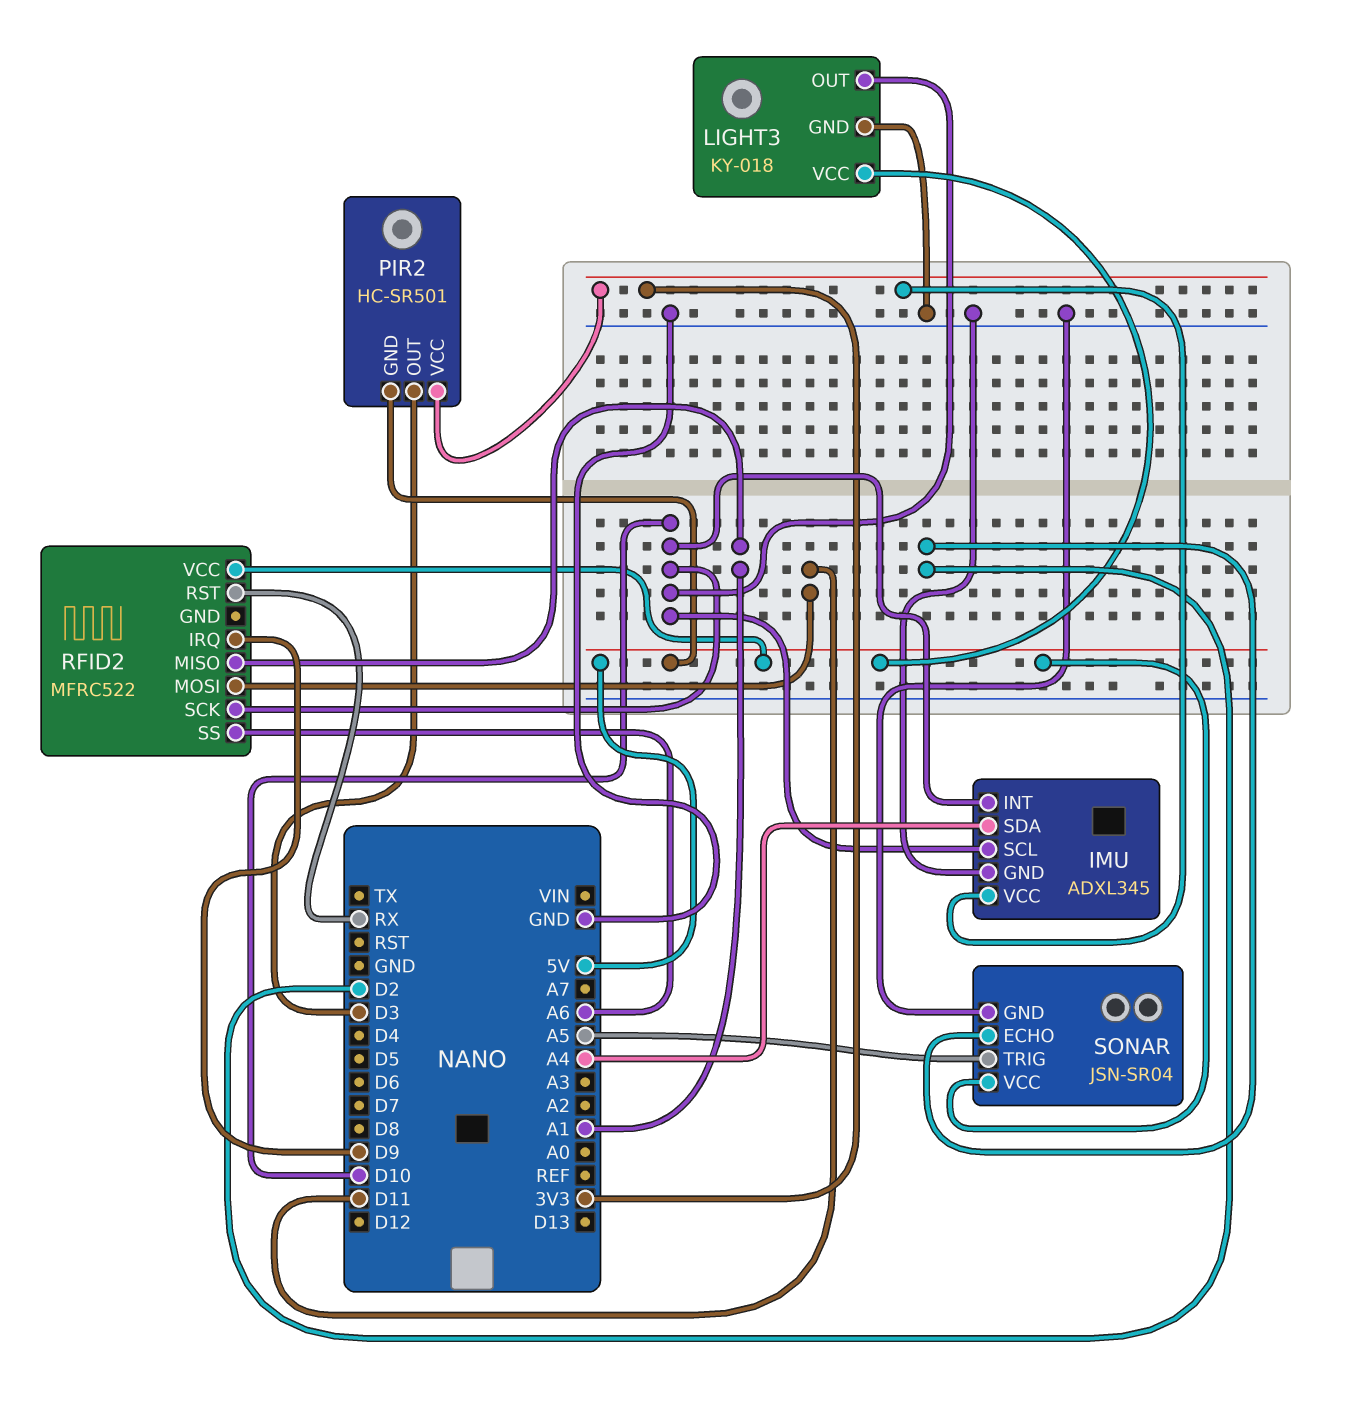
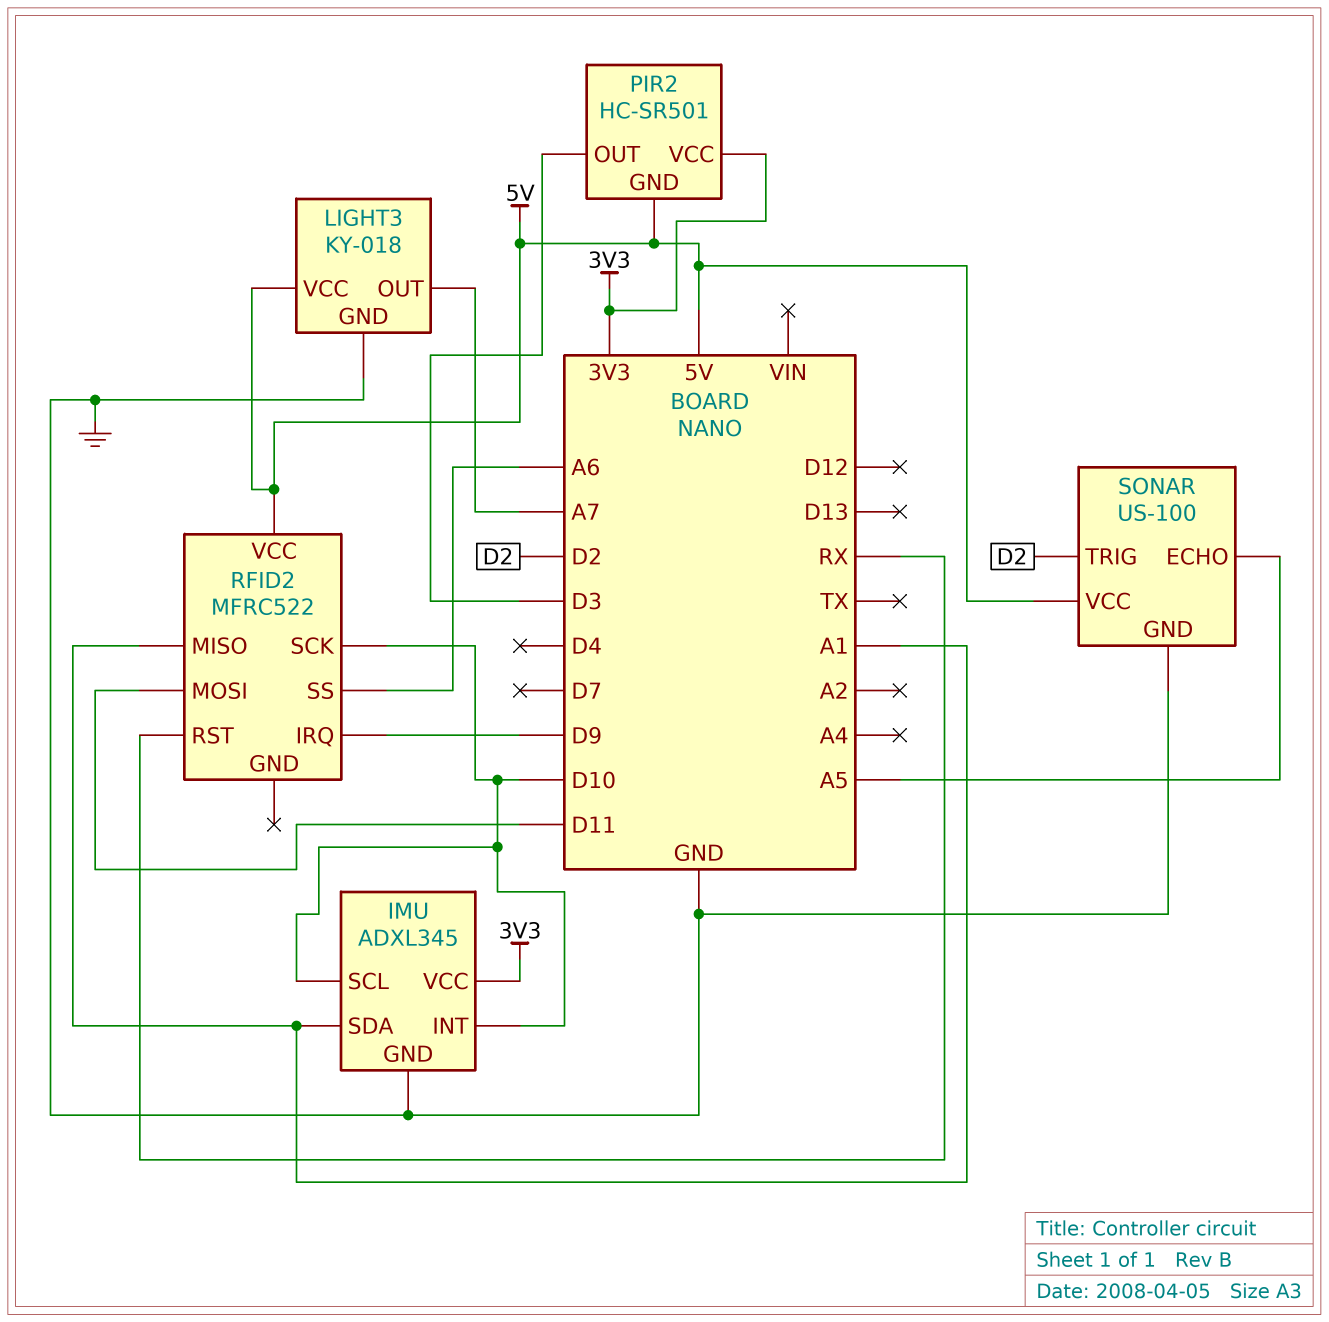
IMU pin SDA: A4 -> A1
LIGHT3 pin OUT: D10 -> A7
SONAR: JSN-SR04 -> US-100
SONAR pin ECHO: D2 -> A5
SONAR pin TRIG: A5 -> D2

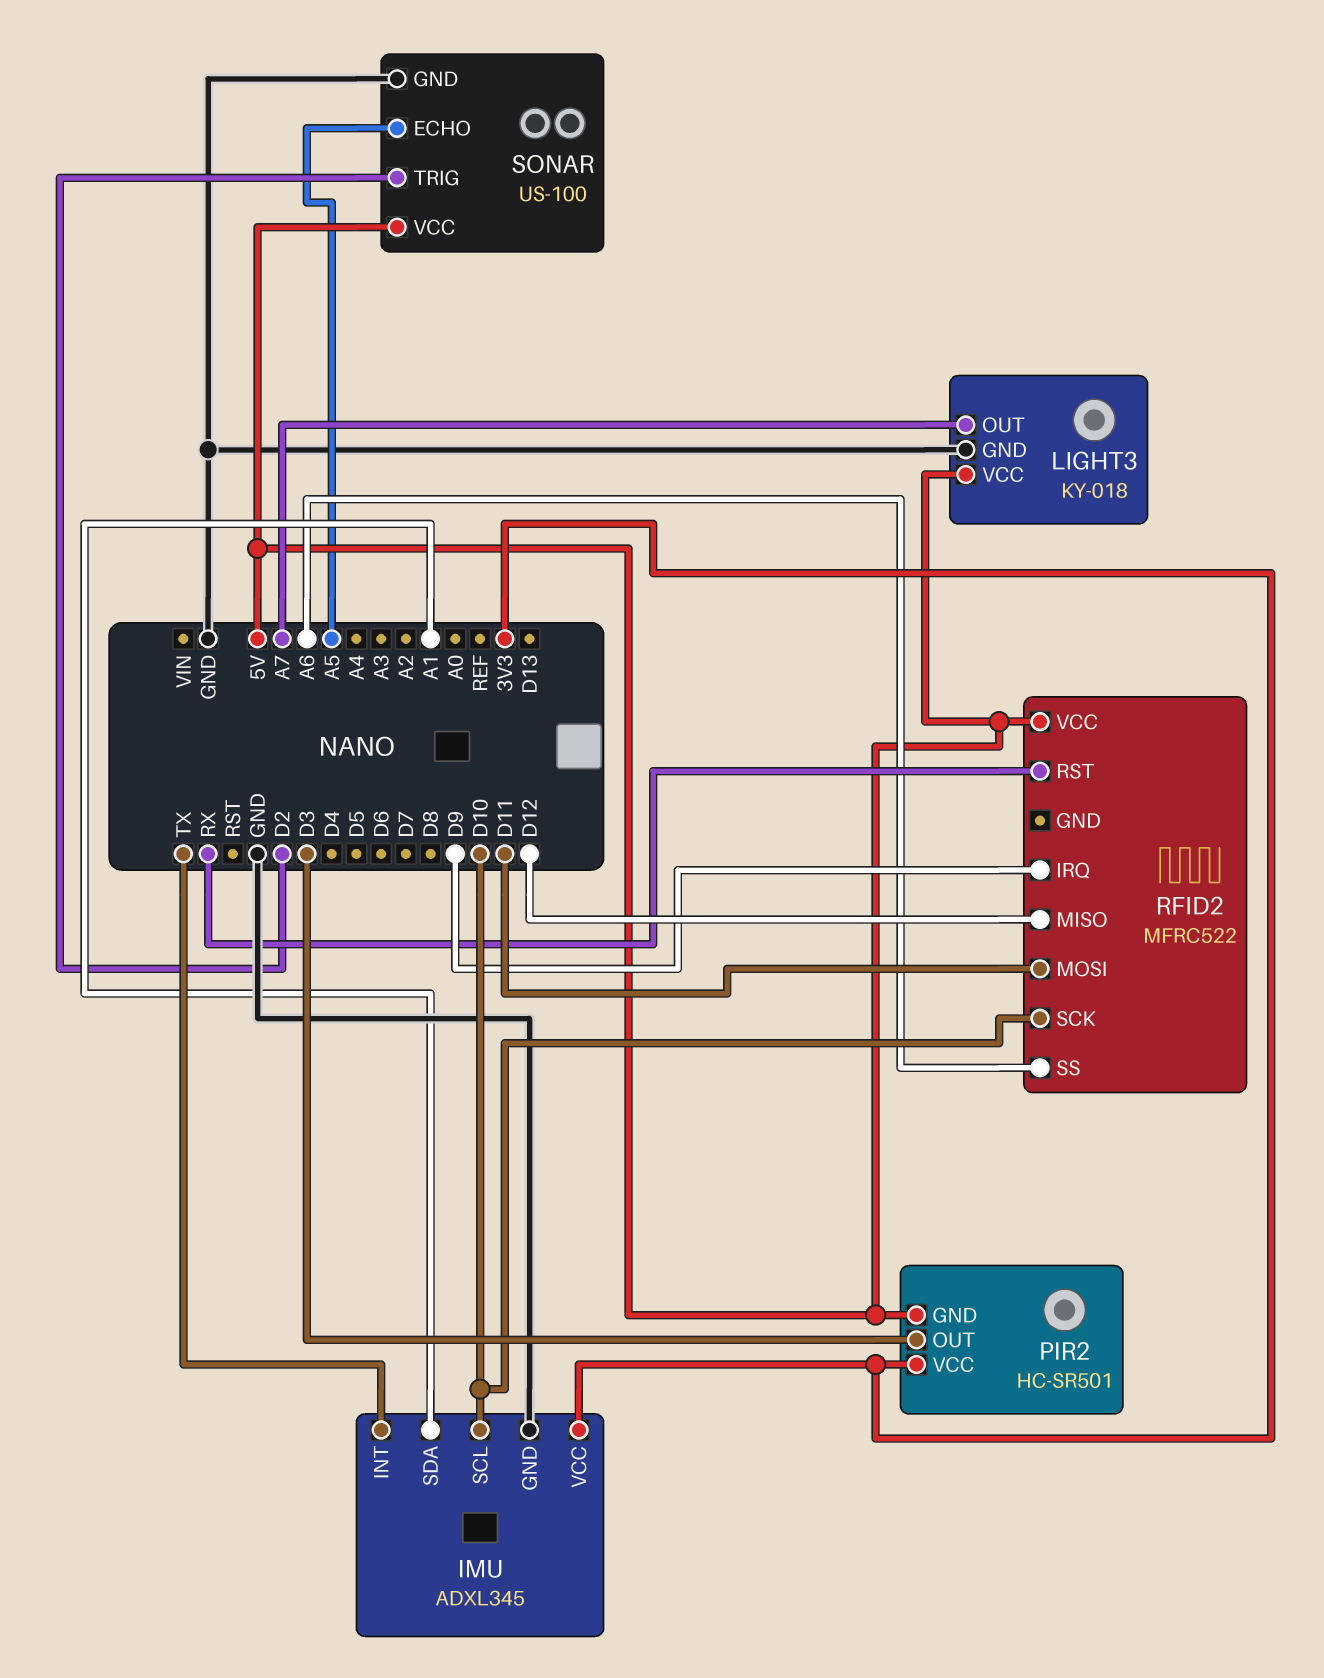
IMU pin INT: D10 -> TX
RFID2 pin MISO: A1 -> D12

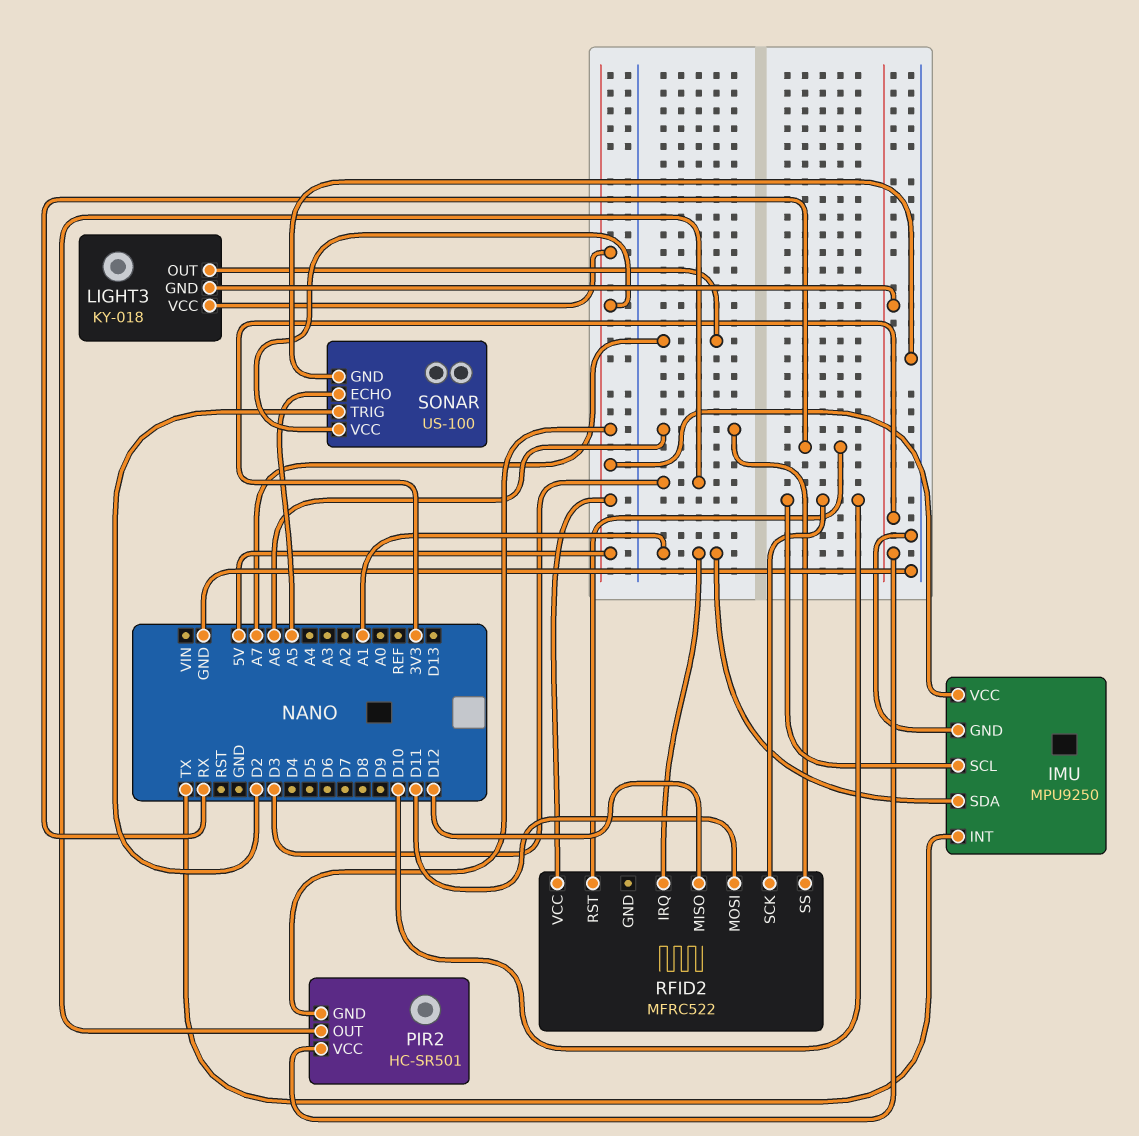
IMU: ADXL345 -> MPU9250
IMU pin VCC: 3V3 -> 5V
LIGHT3 pin GND: GND -> 3V3
RFID2 pin IRQ: D9 -> A1

